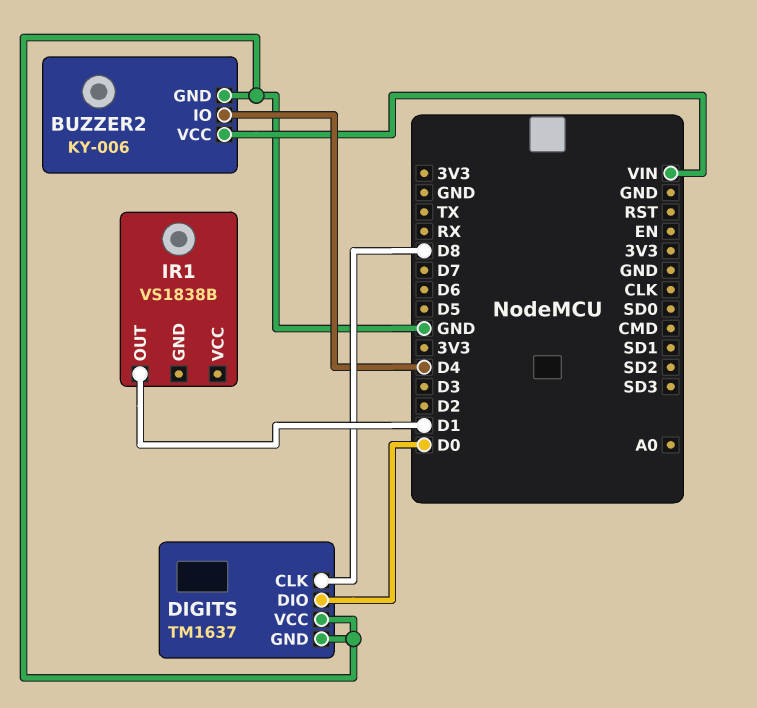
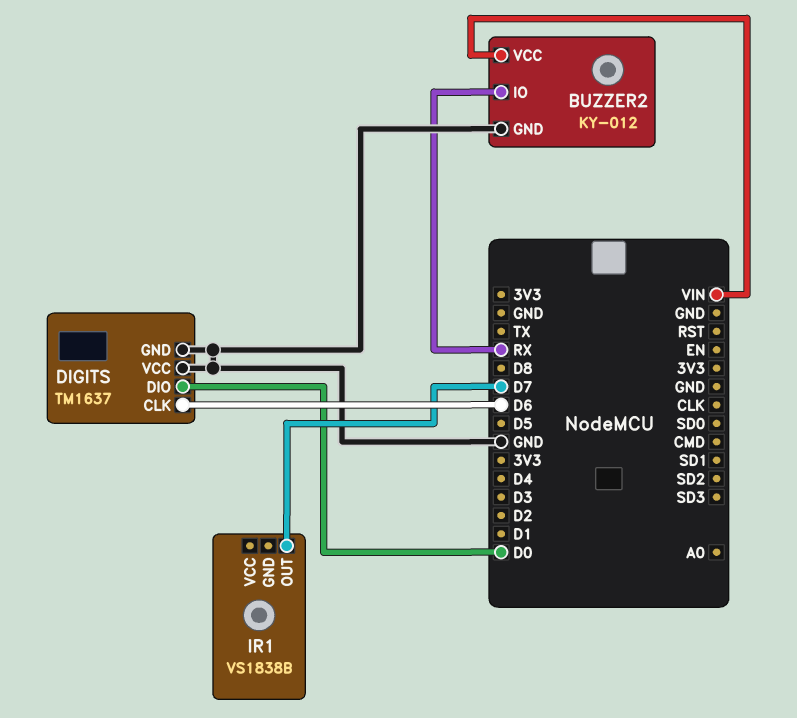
BUZZER2: KY-006 -> KY-012
BUZZER2 pin IO: D4 -> RX
DIGITS pin CLK: D8 -> D6
IR1 pin OUT: D1 -> D7

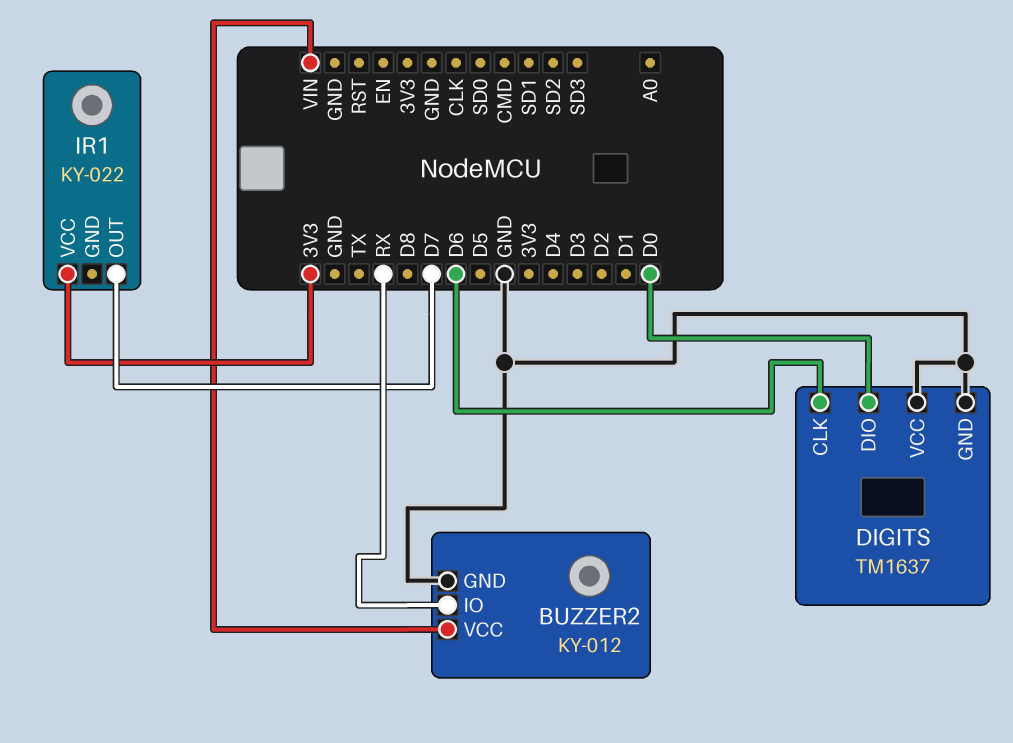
IR1: VS1838B -> KY-022
IR1 pin VCC: none -> 3V3

